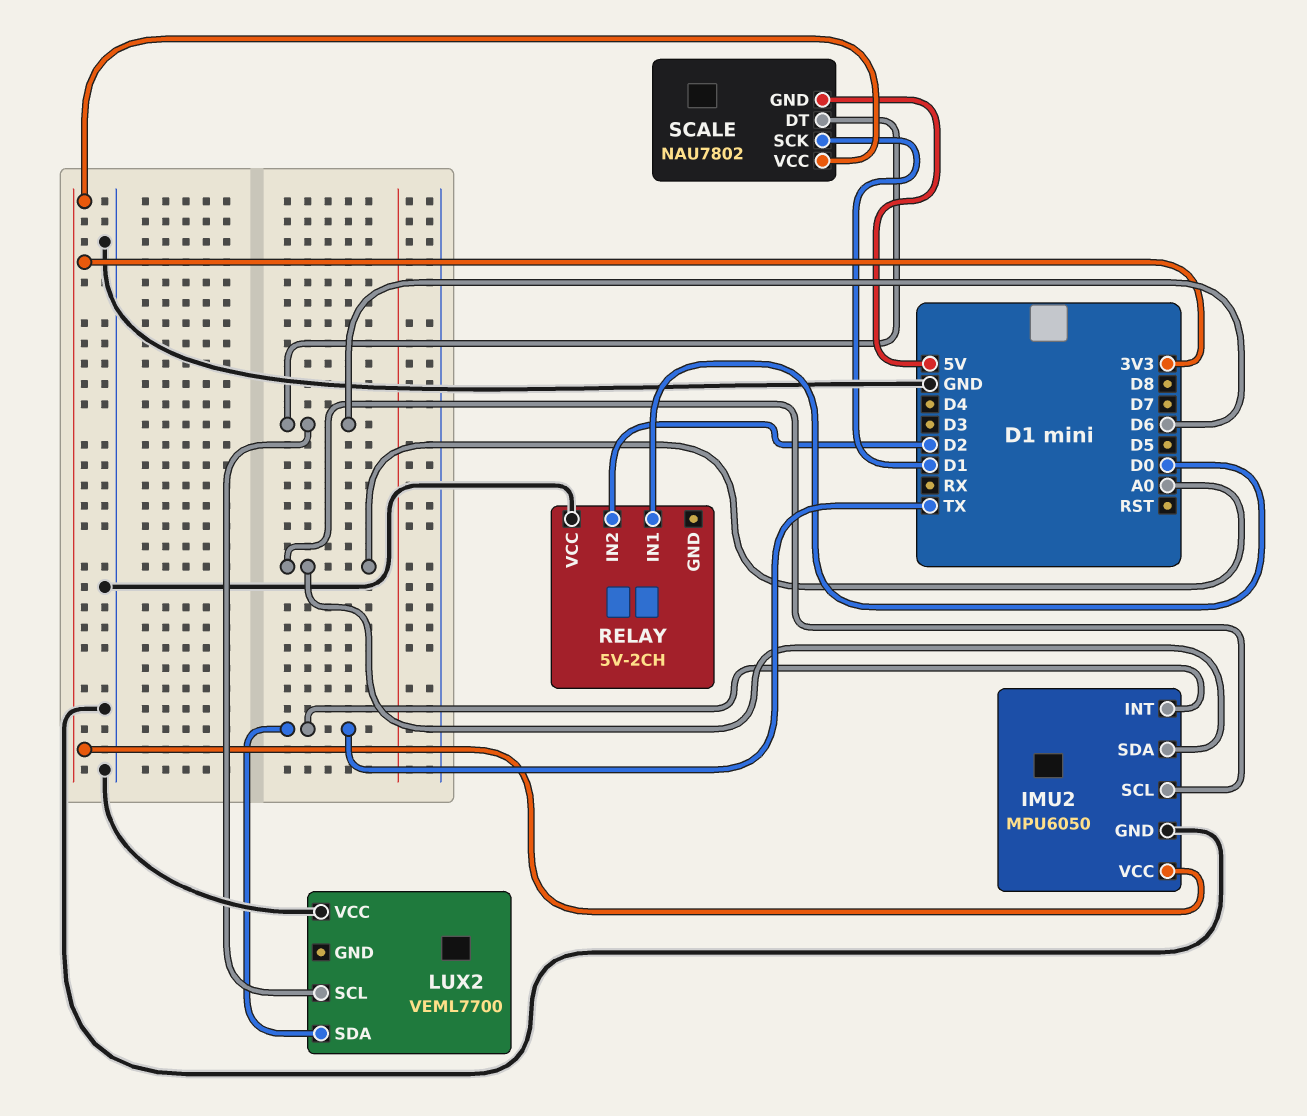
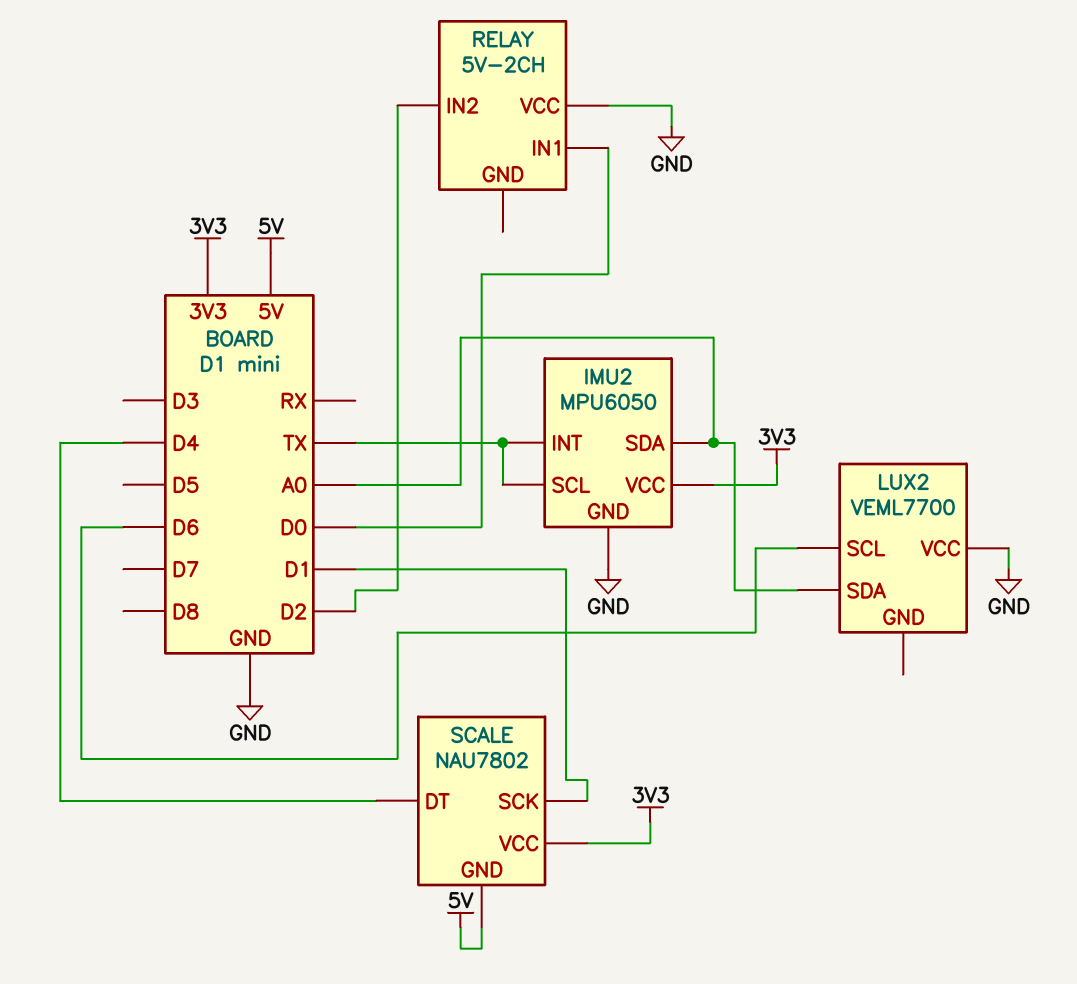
IMU2 pin SCL: A0 -> TX
LUX2 pin SDA: TX -> A0
SCALE pin DT: D6 -> D4

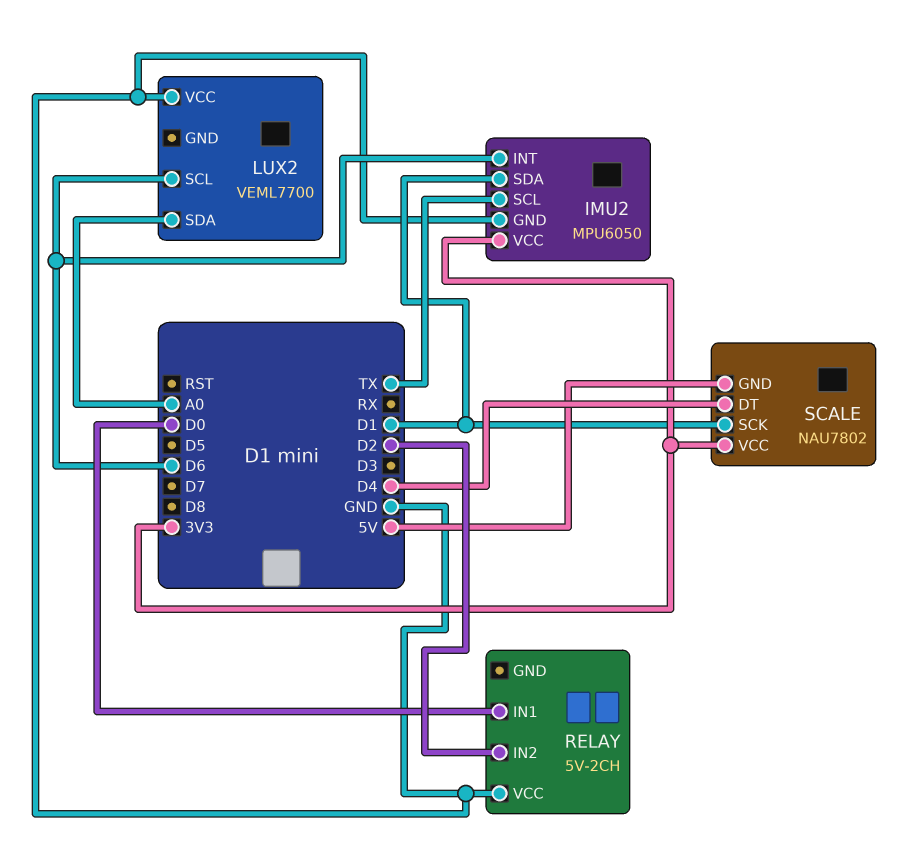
IMU2 pin INT: TX -> D6
IMU2 pin SDA: A0 -> D1

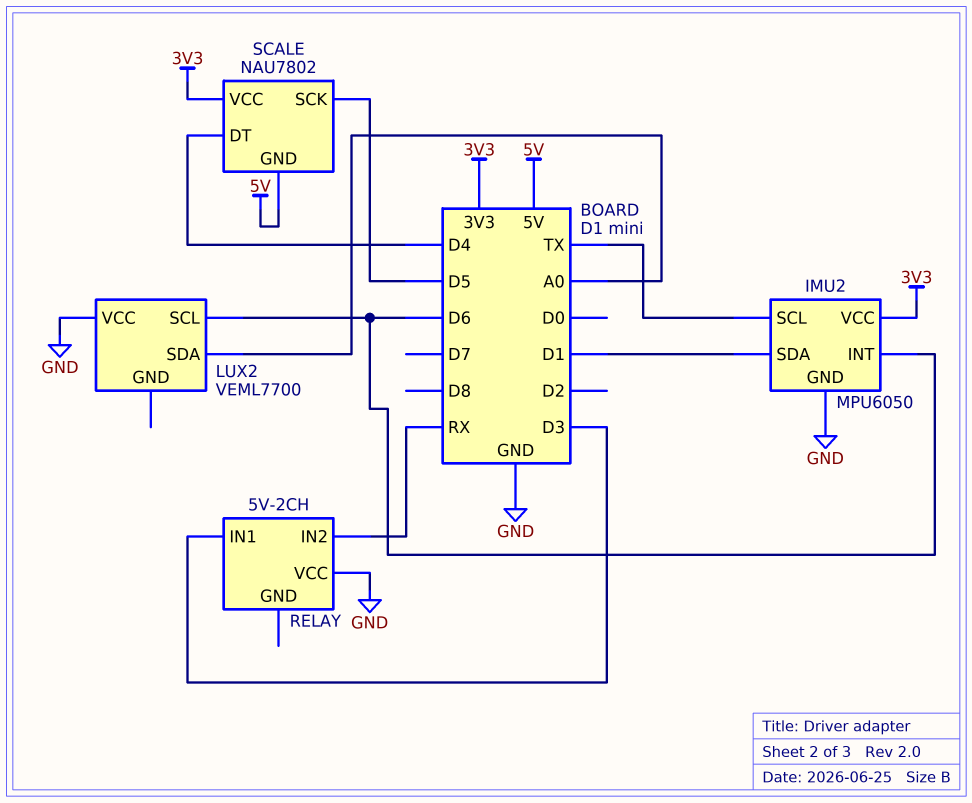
RELAY pin IN1: D0 -> D3
RELAY pin IN2: D2 -> RX
SCALE pin SCK: D1 -> D5

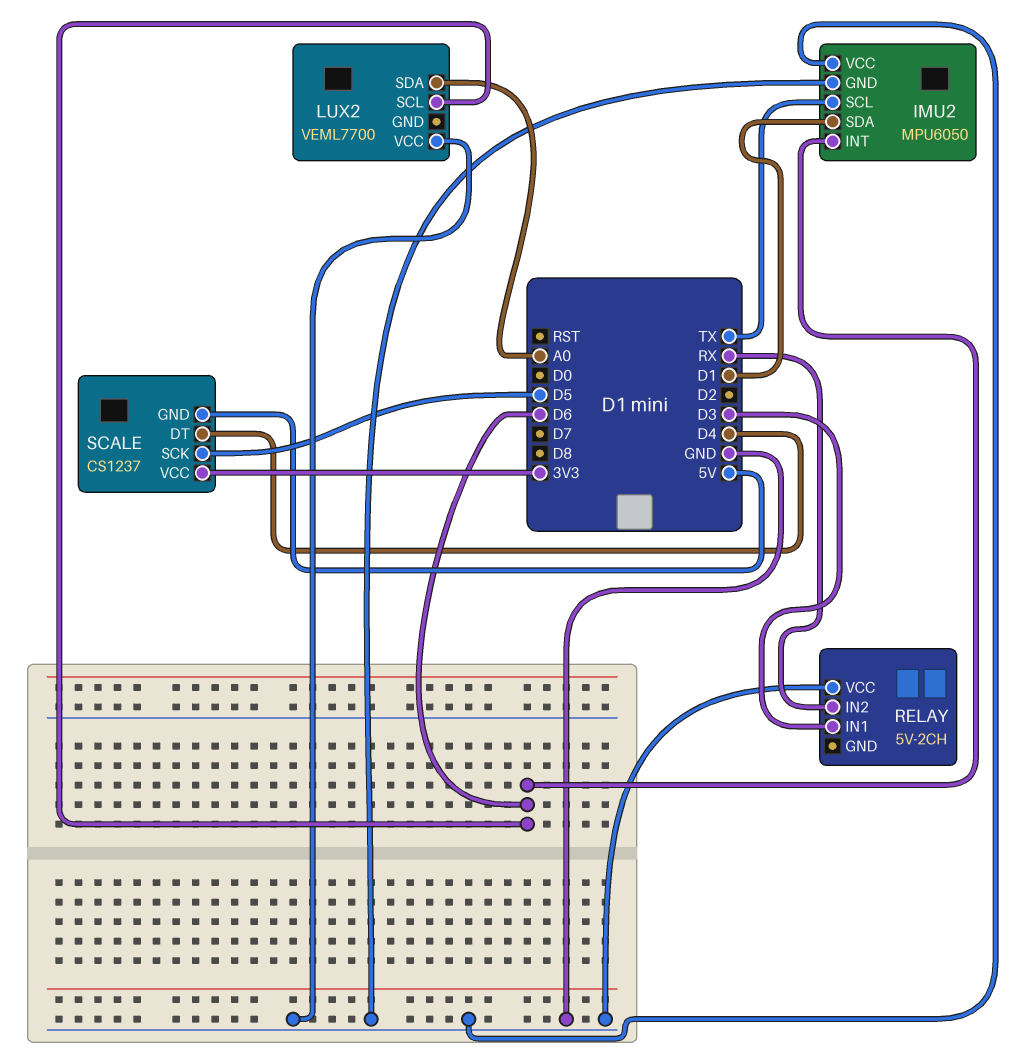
IMU2 pin VCC: 3V3 -> GND
SCALE: NAU7802 -> CS1237

